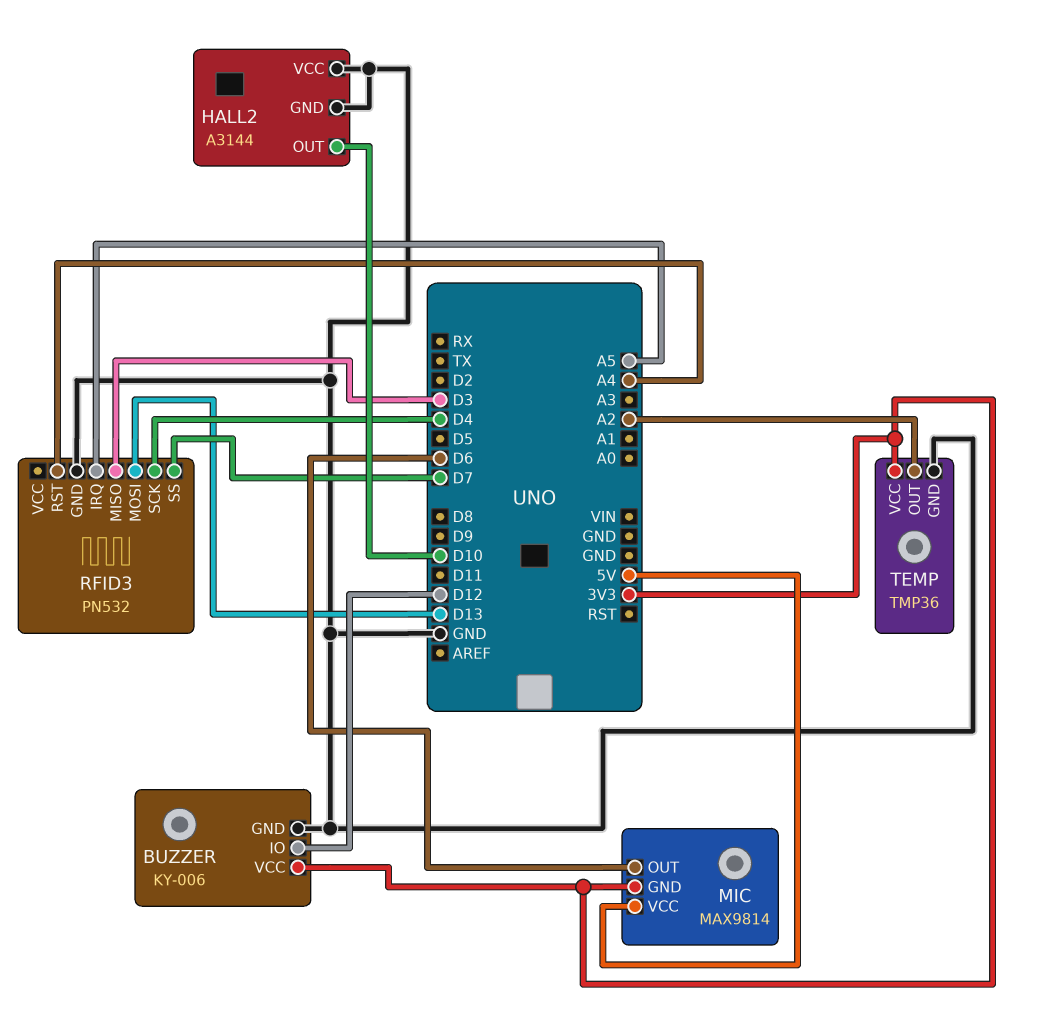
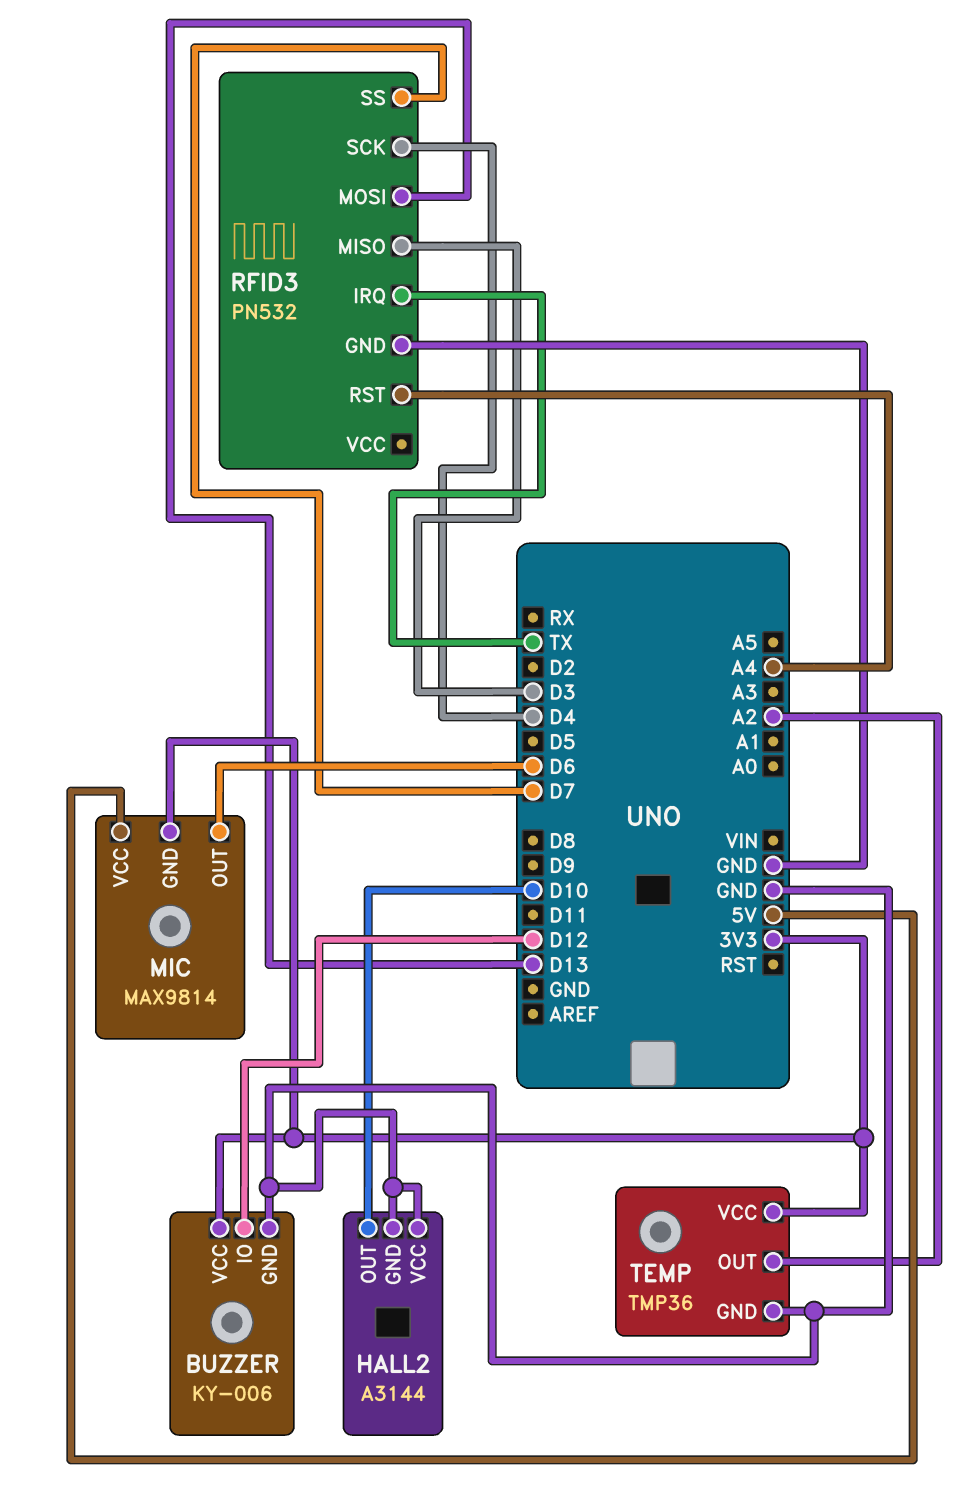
RFID3 pin IRQ: A5 -> TX

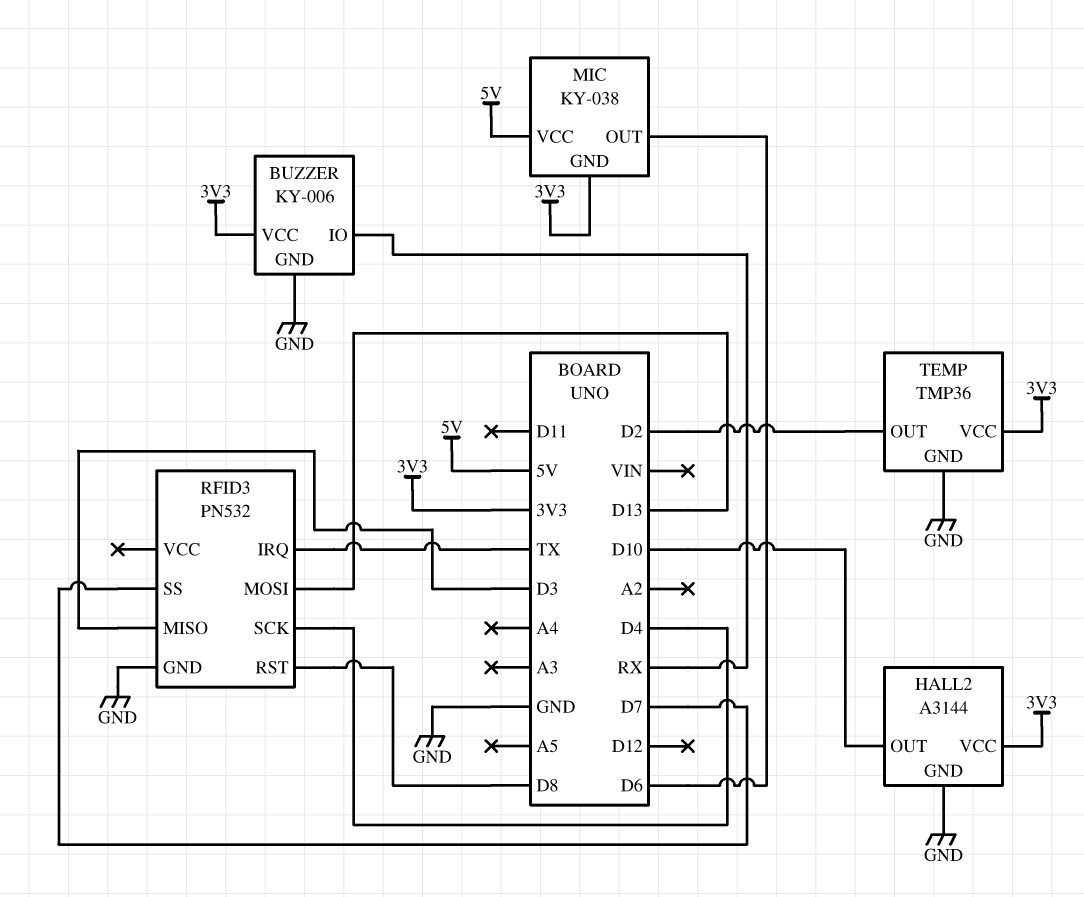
BUZZER pin IO: D12 -> RX
HALL2 pin VCC: GND -> 3V3
MIC: MAX9814 -> KY-038
RFID3 pin RST: A4 -> D8
TEMP pin OUT: A2 -> D2

